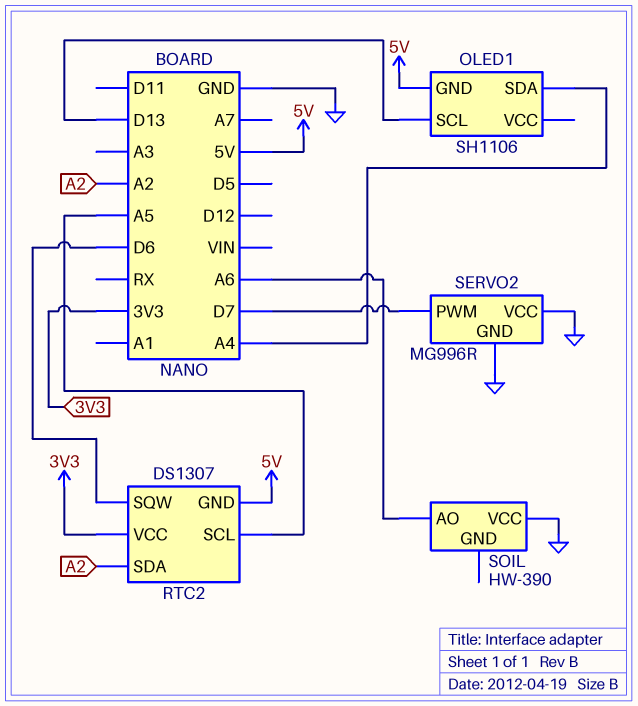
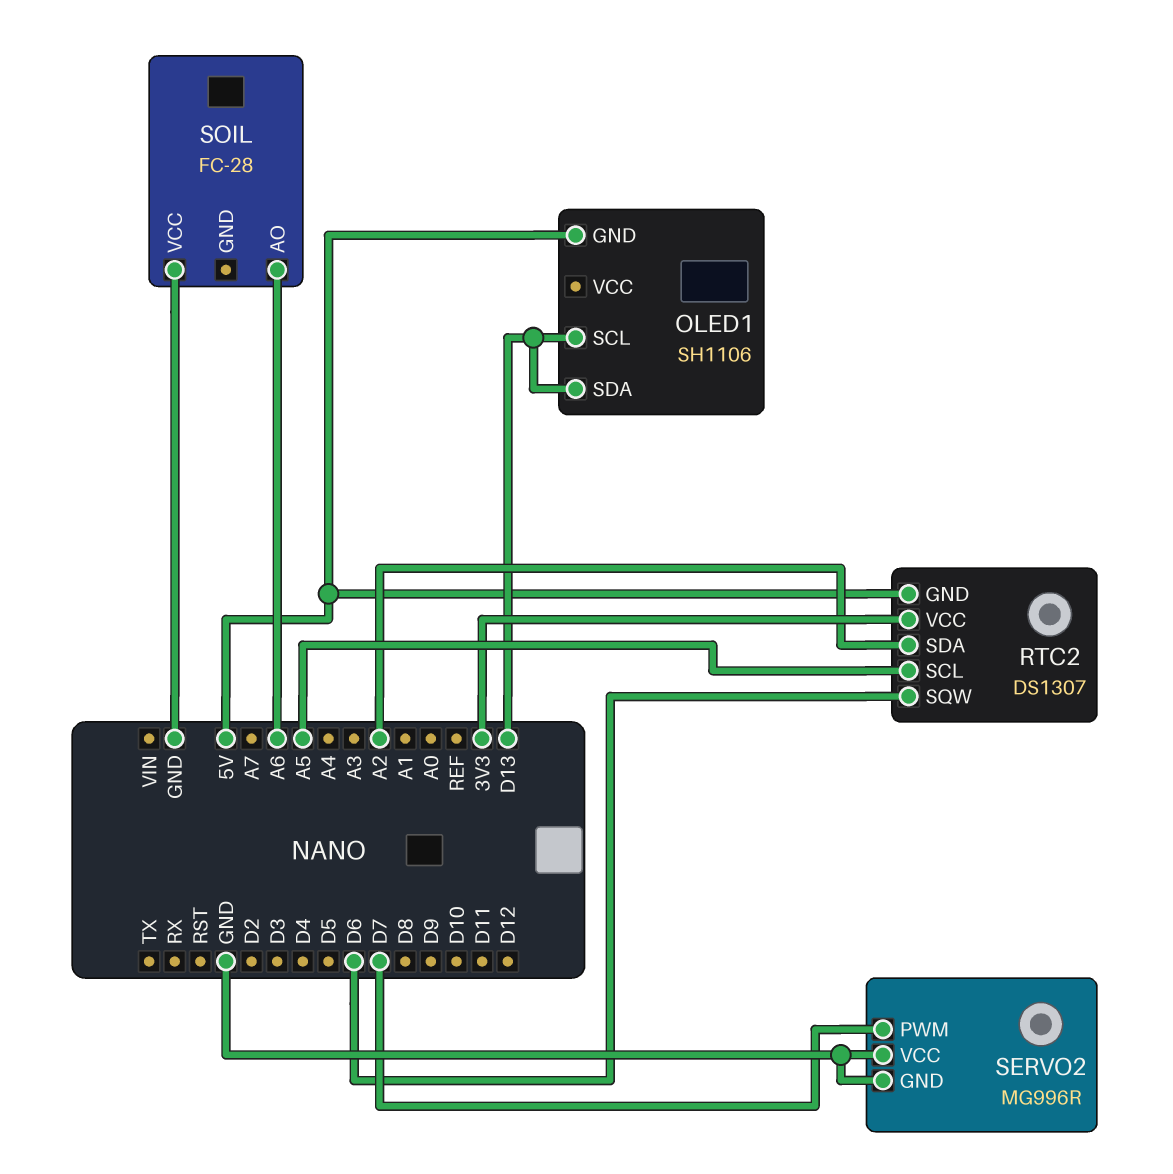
OLED1 pin SDA: A4 -> D13
SOIL: HW-390 -> FC-28

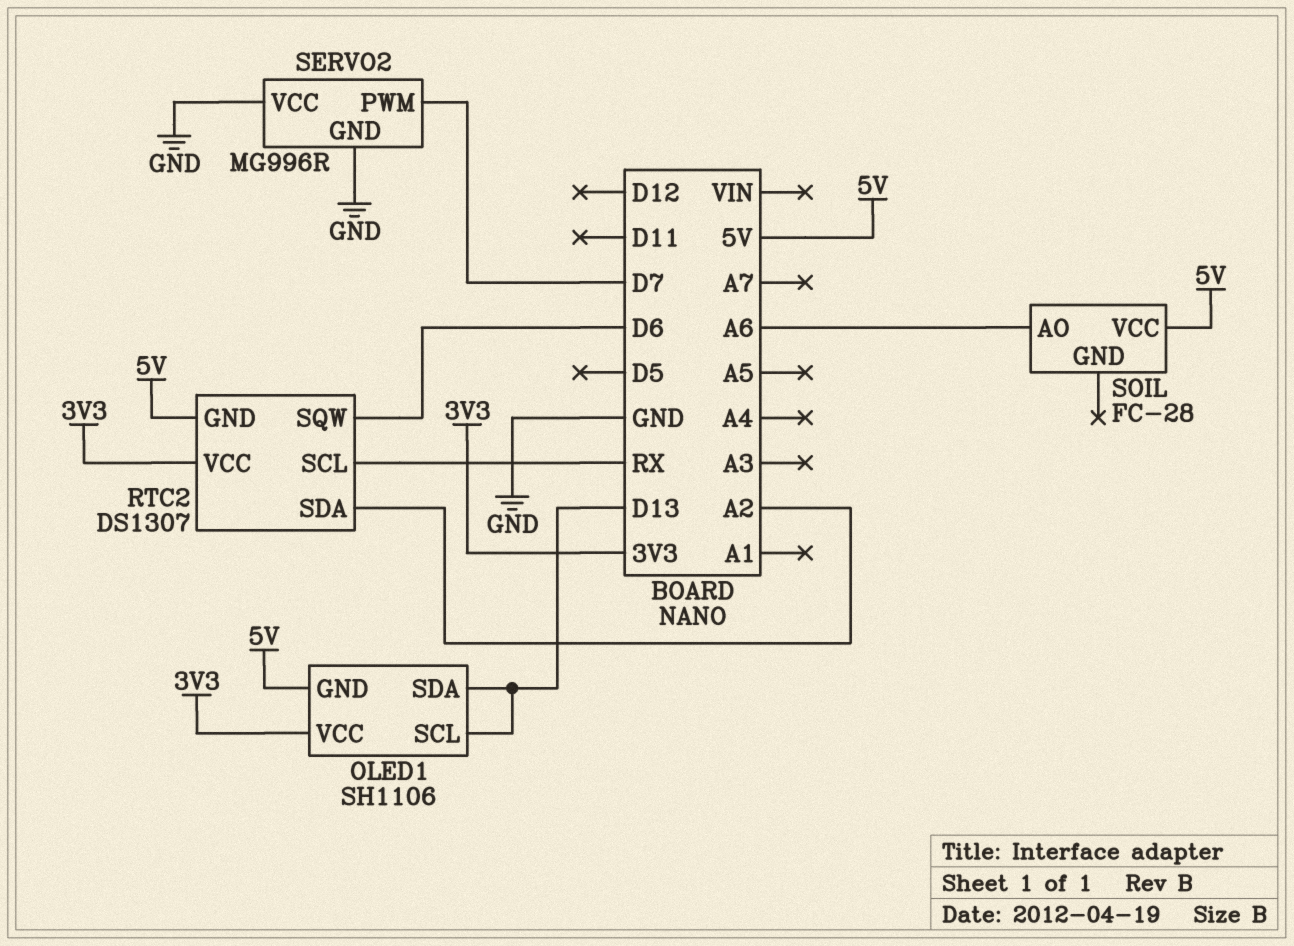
OLED1 pin VCC: none -> 3V3
RTC2 pin SCL: A5 -> RX
SOIL pin VCC: GND -> 5V

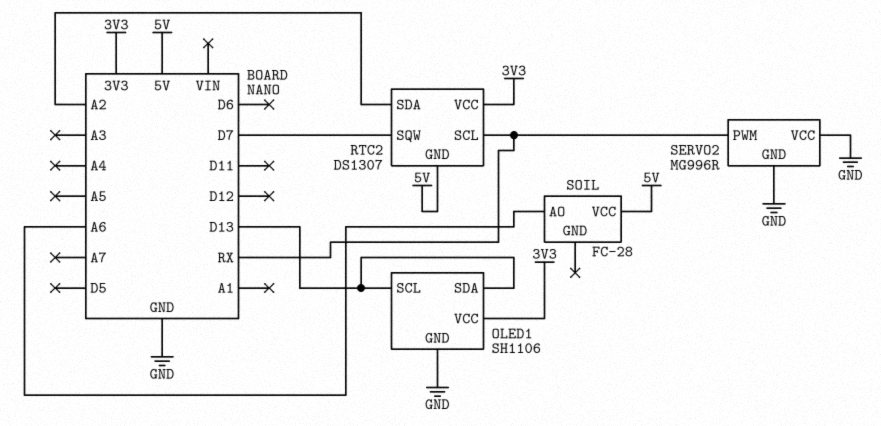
OLED1 pin GND: 5V -> GND
RTC2 pin SQW: D6 -> D7
SERVO2 pin PWM: D7 -> RX

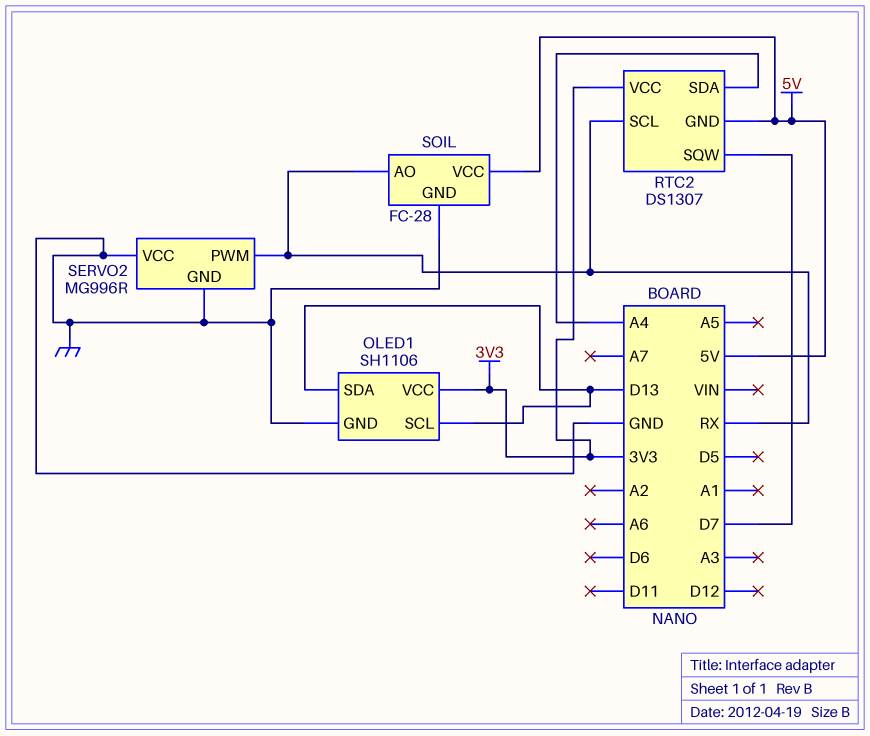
RTC2 pin SDA: A2 -> A4
SOIL pin AO: A6 -> RX
SOIL pin GND: none -> GND

